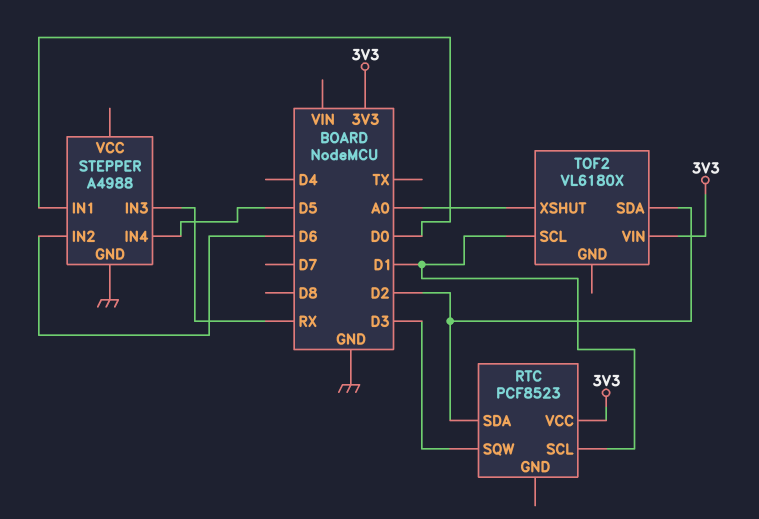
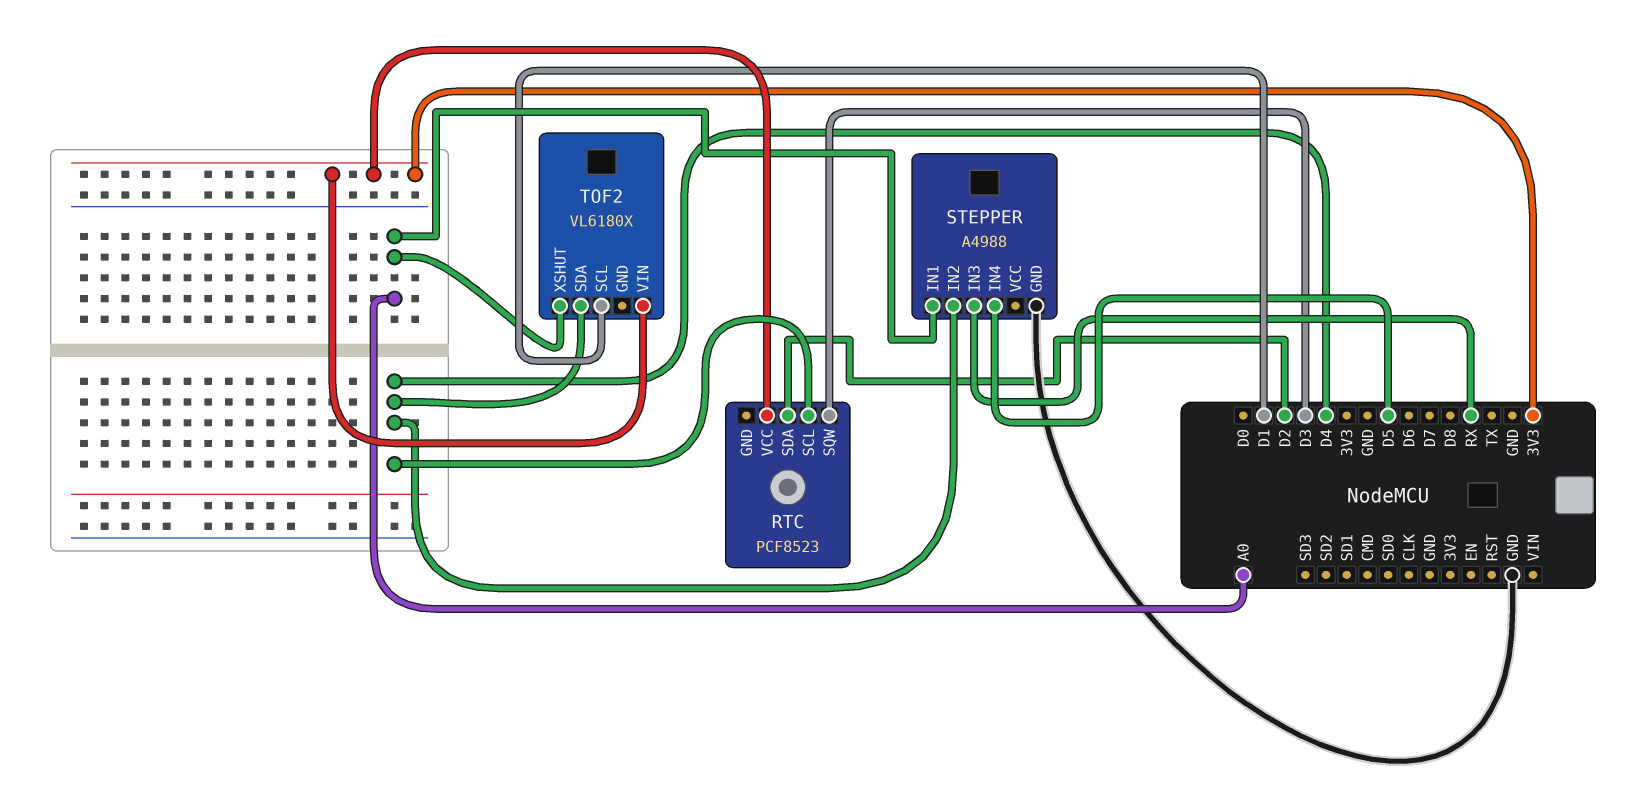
RTC pin SCL: D1 -> D4
STEPPER pin IN1: D0 -> A0
STEPPER pin IN2: D6 -> D4
TOF2 pin SDA: D2 -> D4

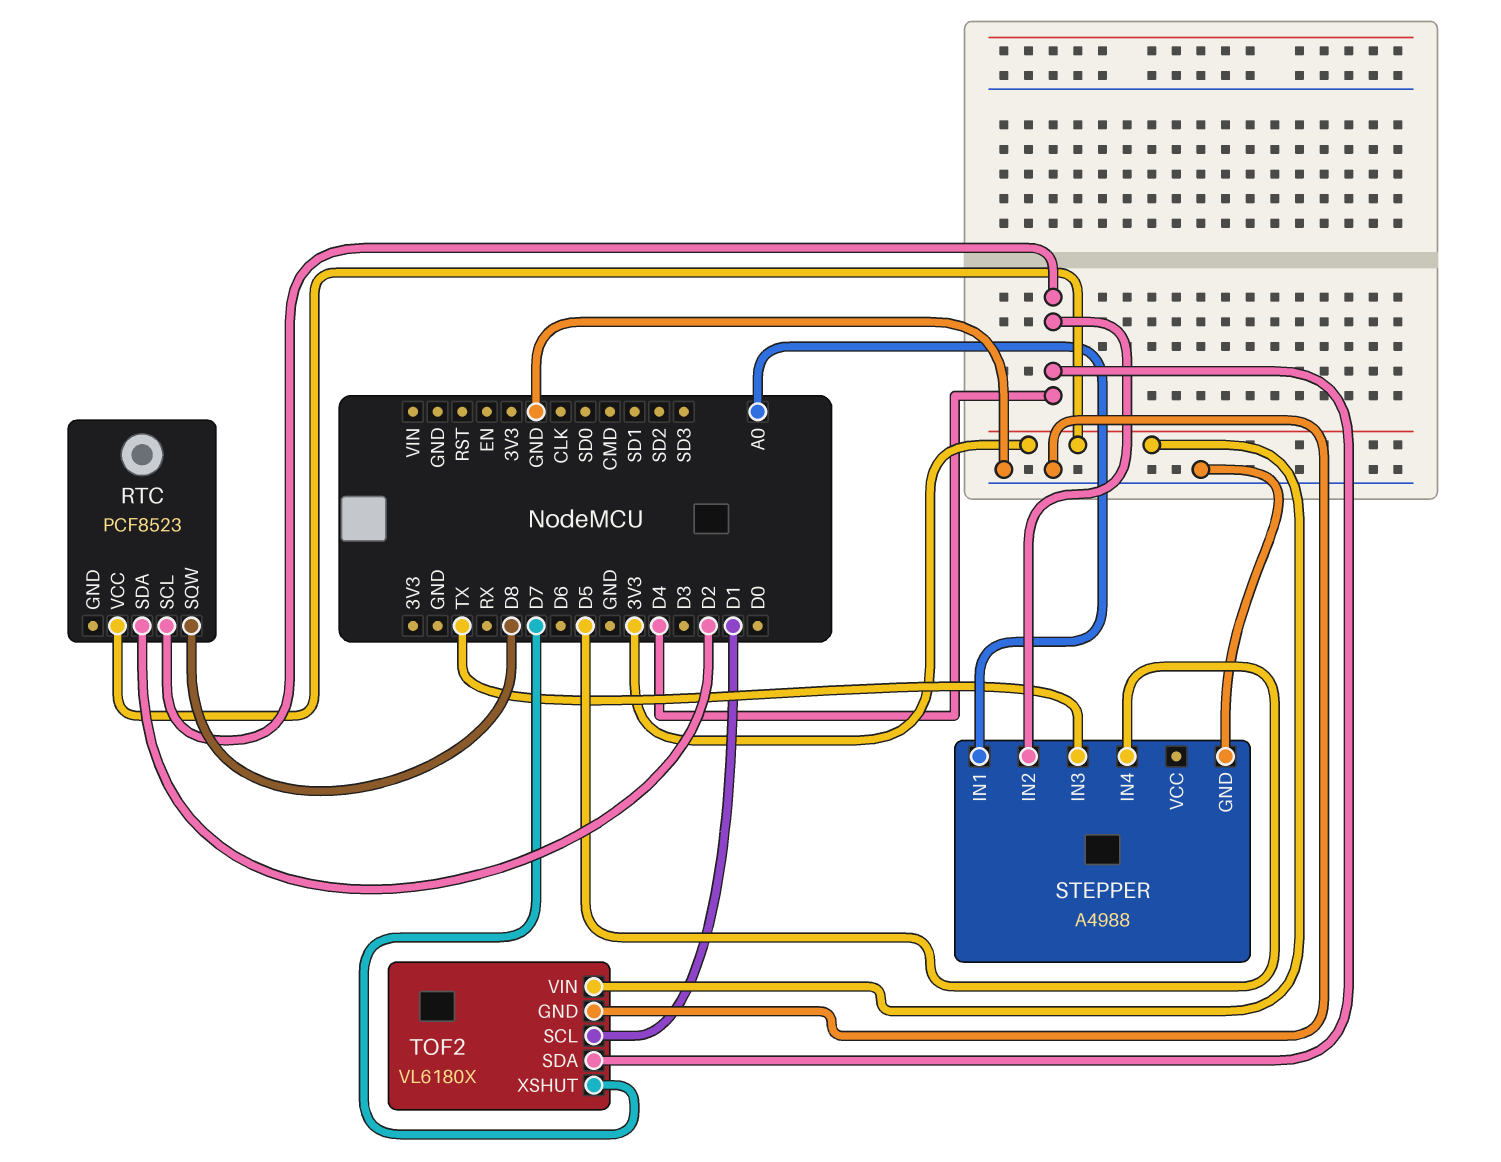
RTC pin SQW: D3 -> D8
STEPPER pin IN3: RX -> TX
TOF2 pin GND: none -> GND
TOF2 pin XSHUT: A0 -> D7

